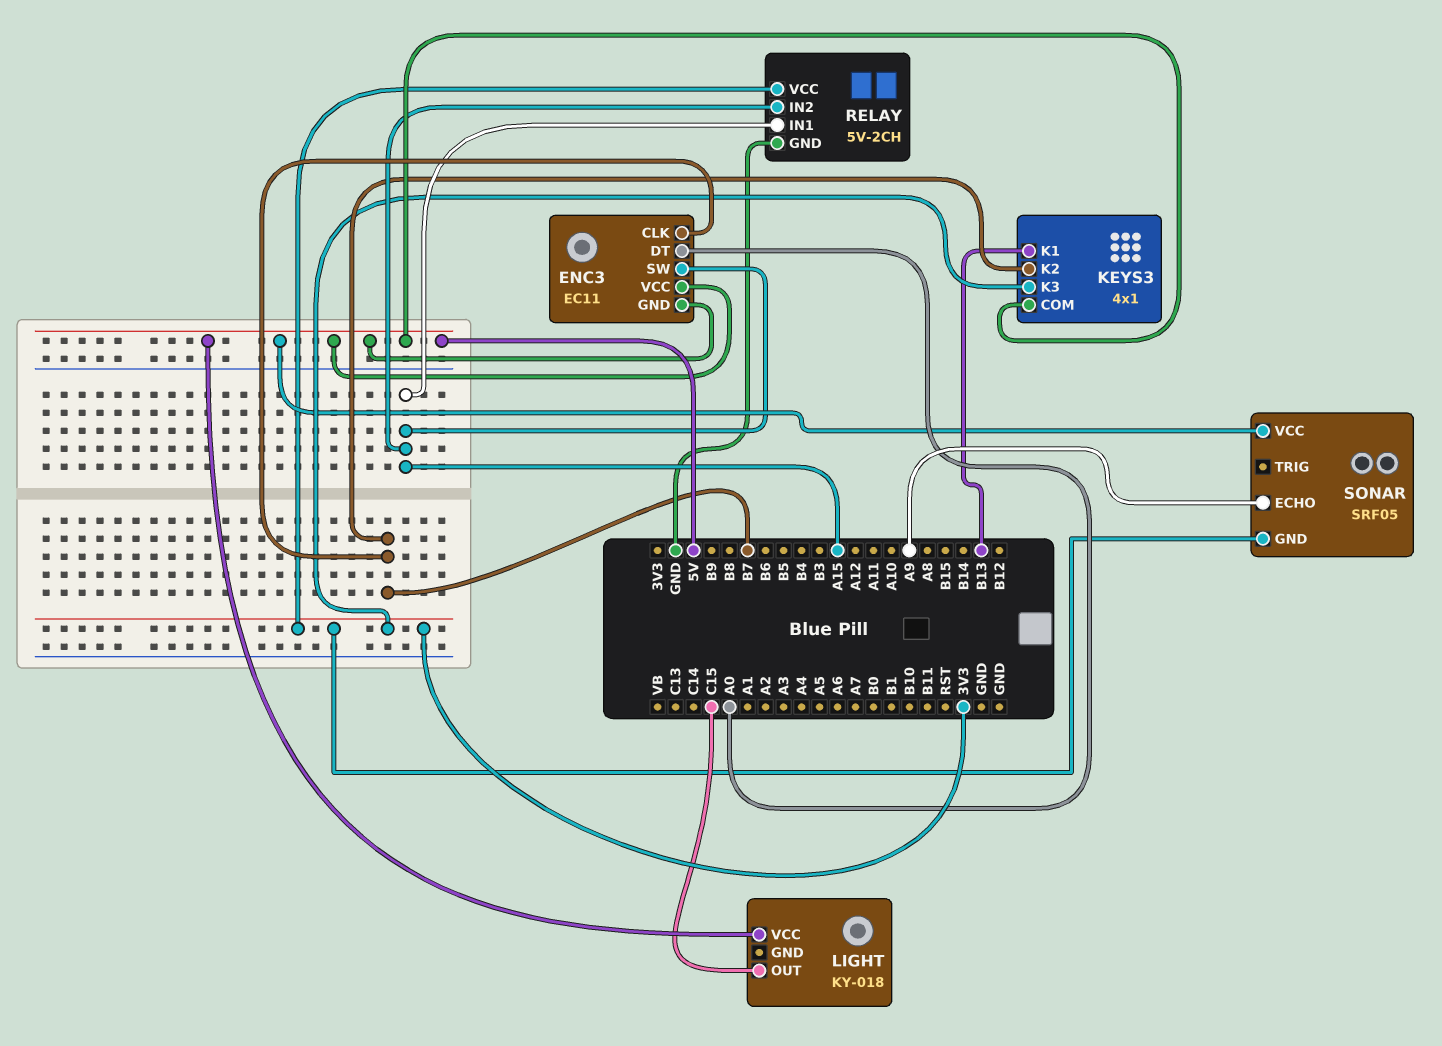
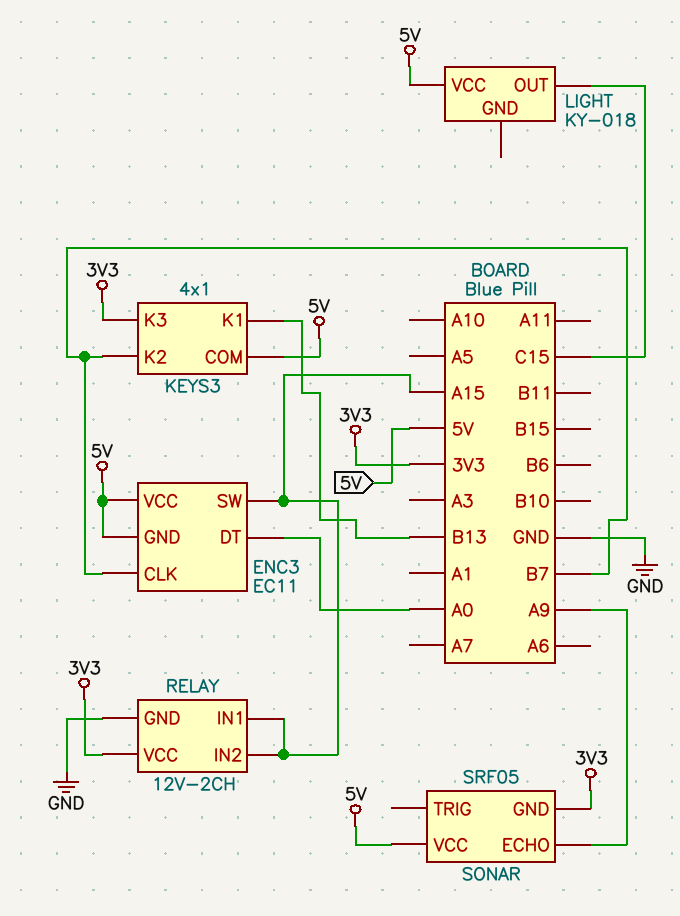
RELAY: 5V-2CH -> 12V-2CH

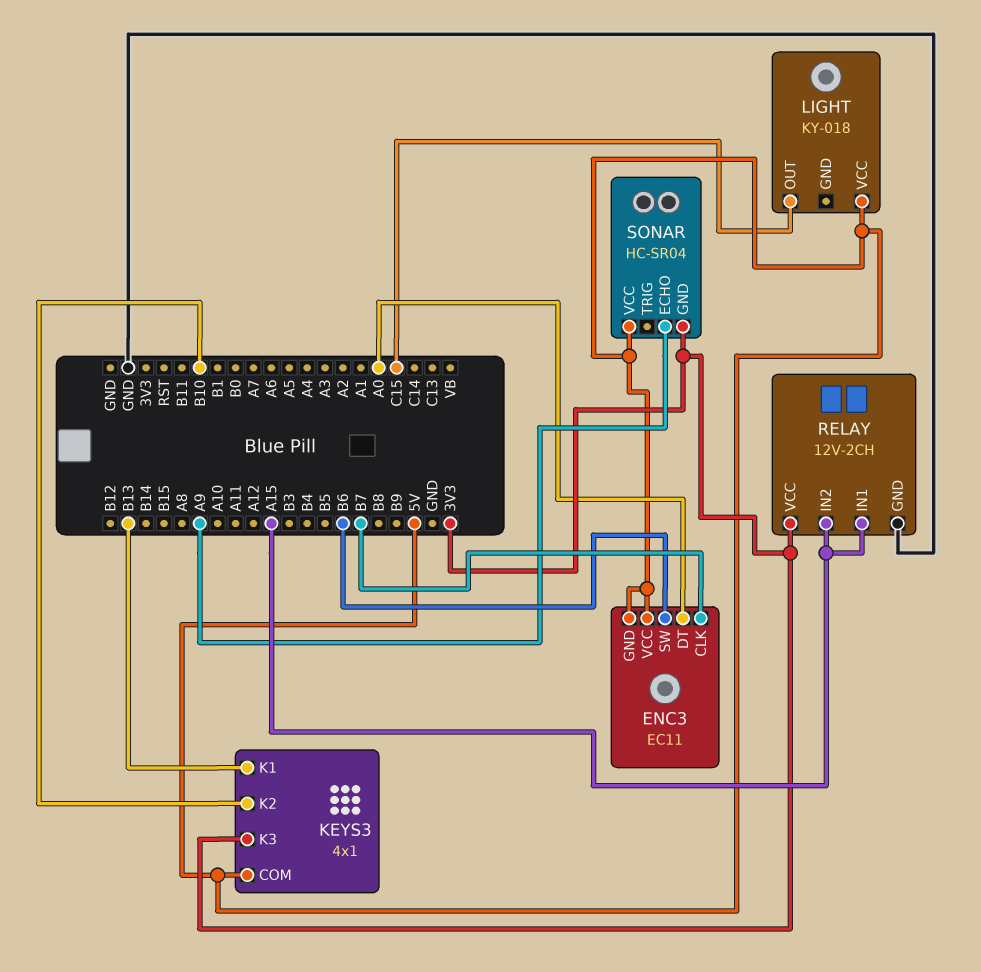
ENC3 pin SW: A15 -> B6
KEYS3 pin K2: B7 -> B10
SONAR: SRF05 -> HC-SR04

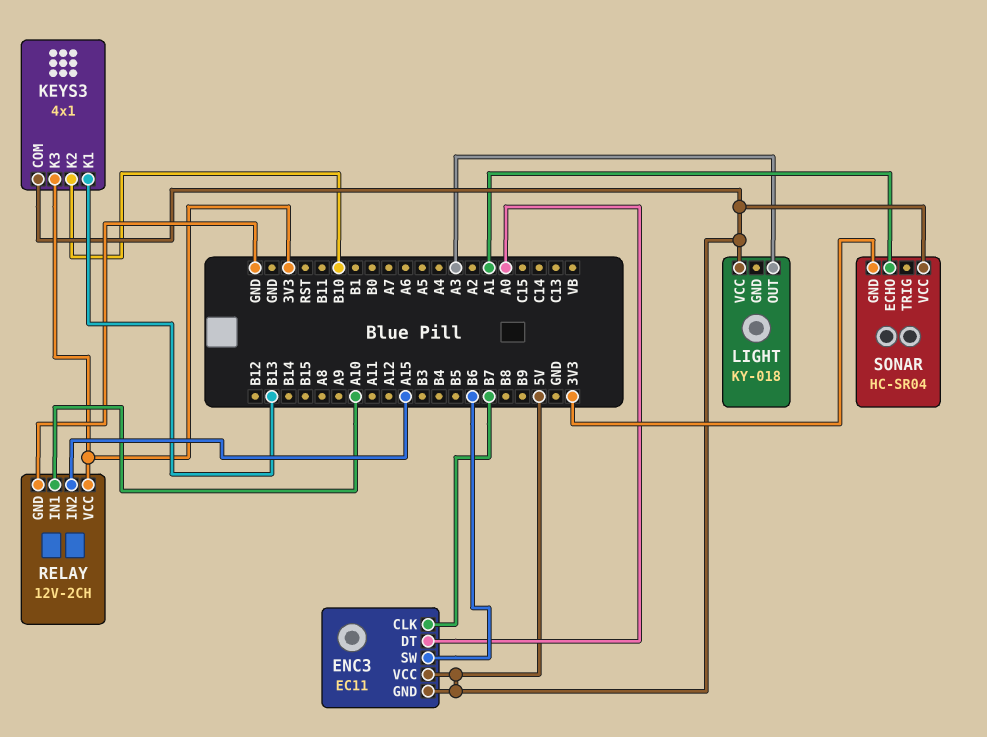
LIGHT pin OUT: C15 -> A3
RELAY pin IN1: A15 -> A10
SONAR pin ECHO: A9 -> A1

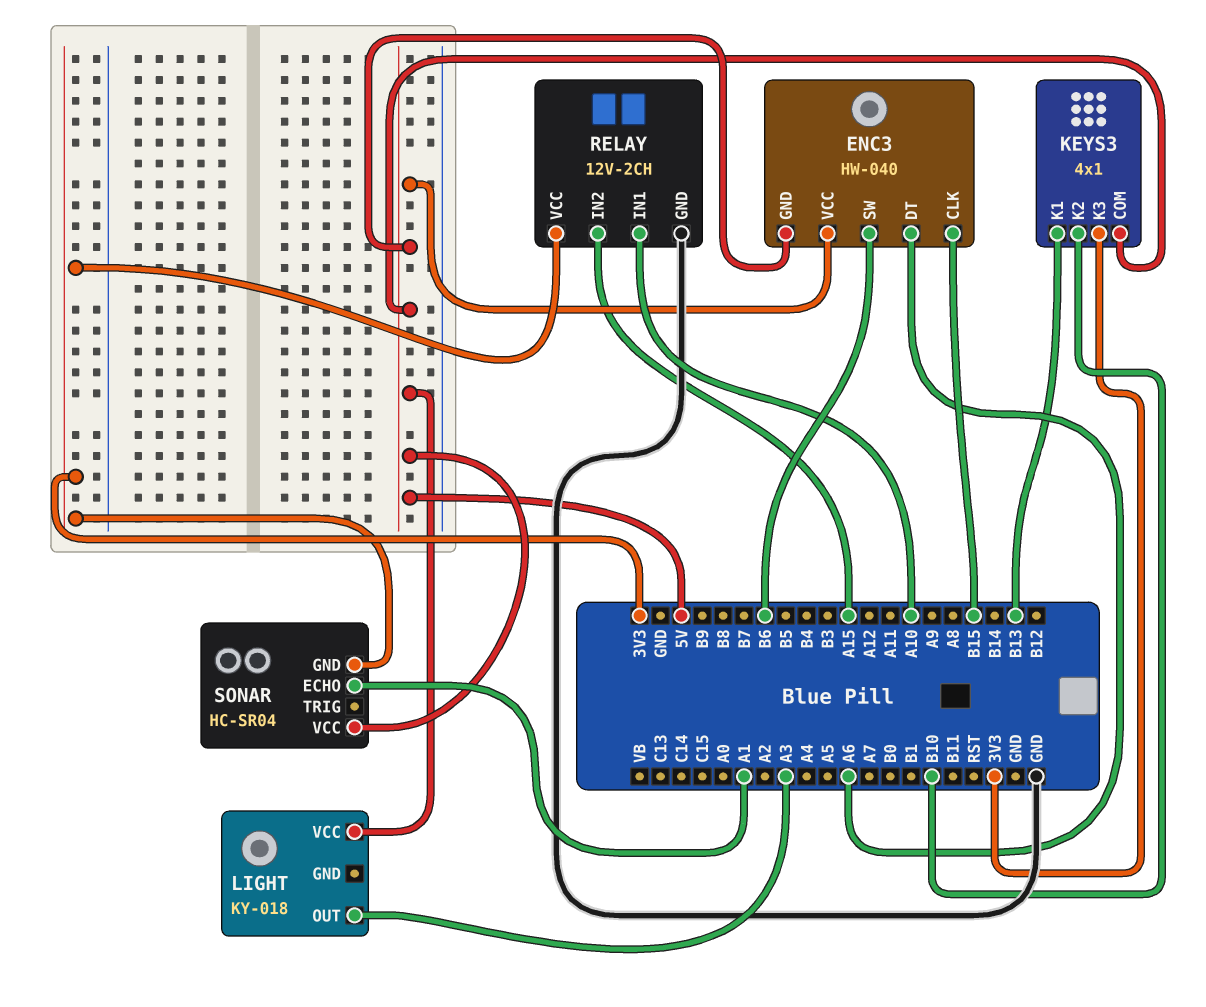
ENC3: EC11 -> HW-040
ENC3 pin CLK: B7 -> B15
ENC3 pin DT: A0 -> A6

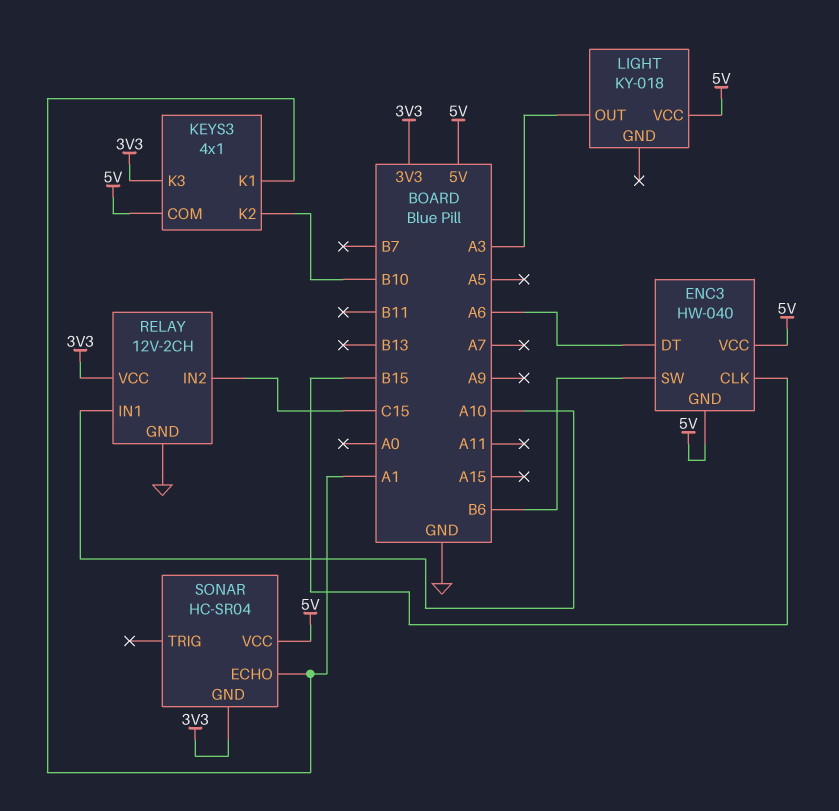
KEYS3 pin K1: B13 -> A1
RELAY pin IN2: A15 -> C15

